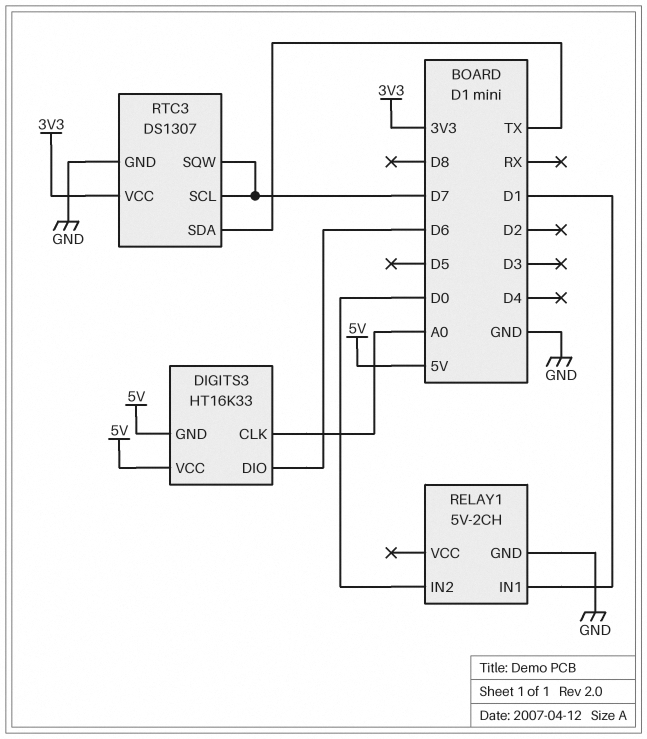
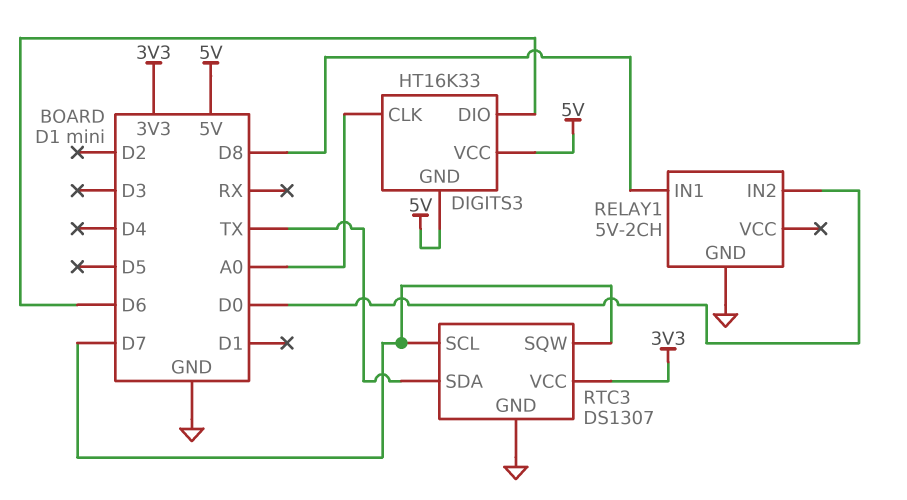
RELAY1 pin IN1: D1 -> D8

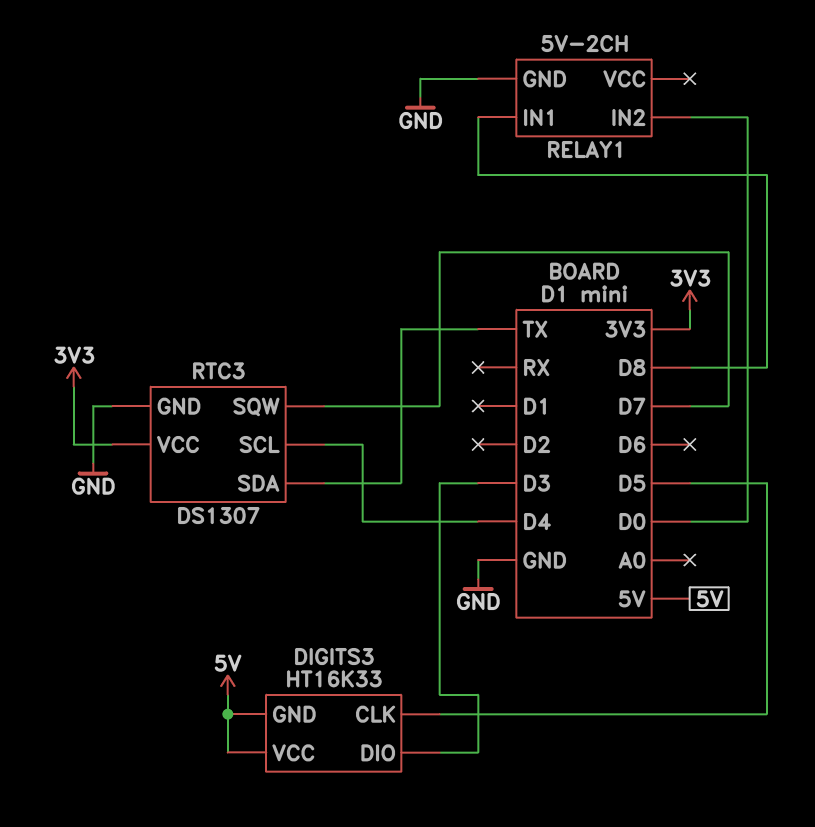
DIGITS3 pin CLK: A0 -> D5
DIGITS3 pin DIO: D6 -> D3
RTC3 pin SCL: D7 -> D4

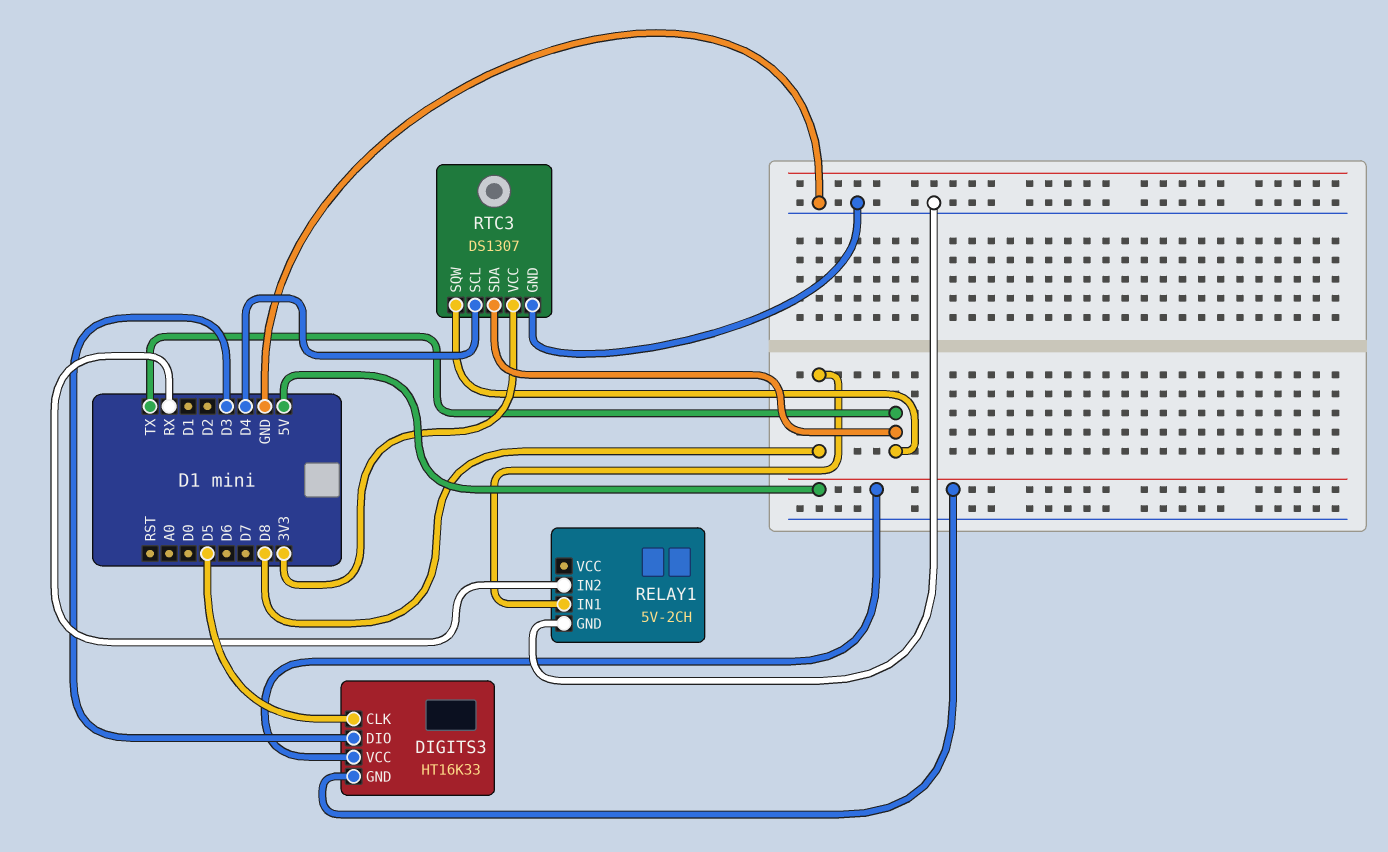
RELAY1 pin IN2: D0 -> RX
RTC3 pin SQW: D7 -> TX

